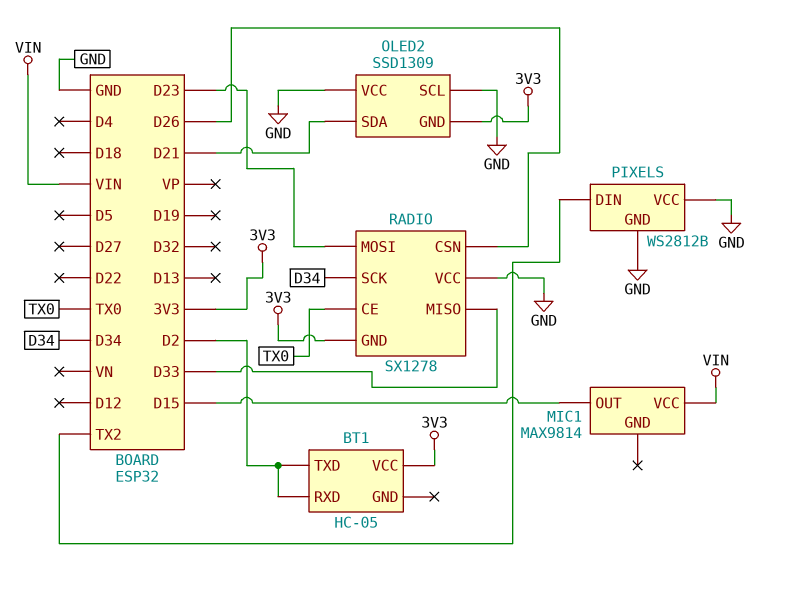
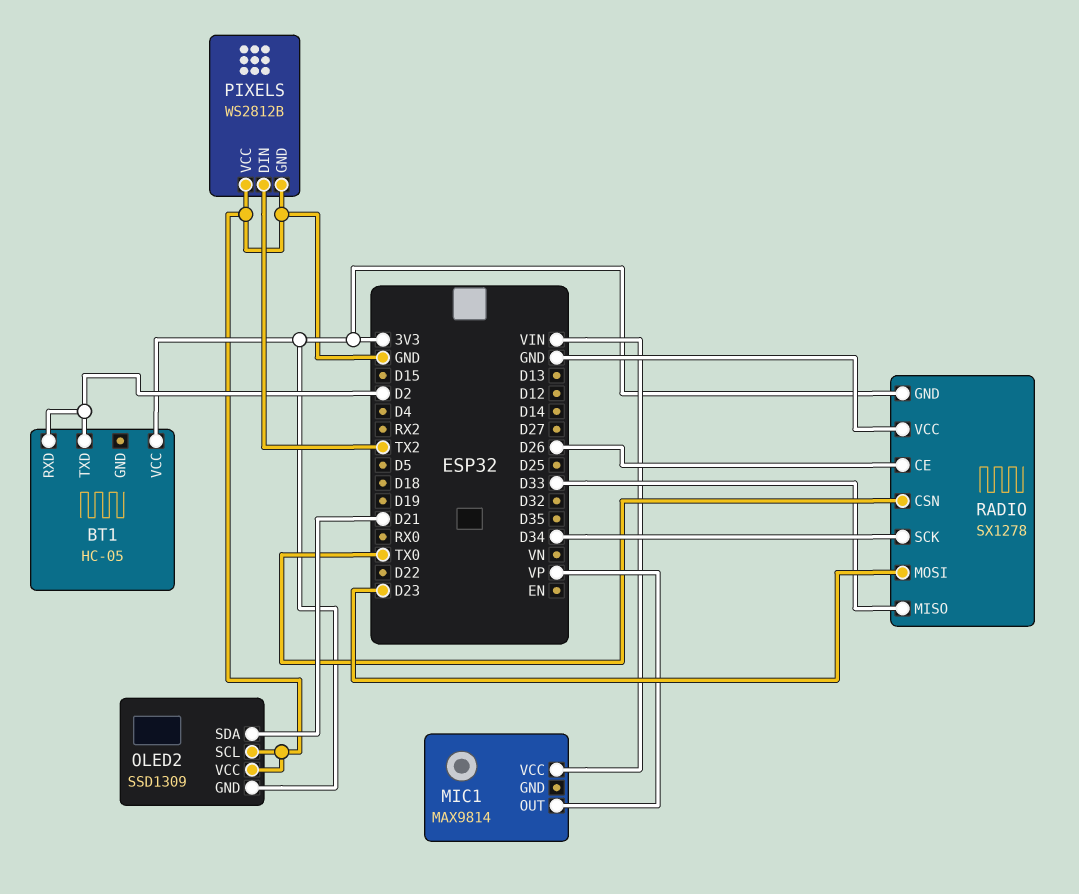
MIC1 pin OUT: D15 -> VP
RADIO pin CE: TX0 -> D26
RADIO pin CSN: D26 -> TX0

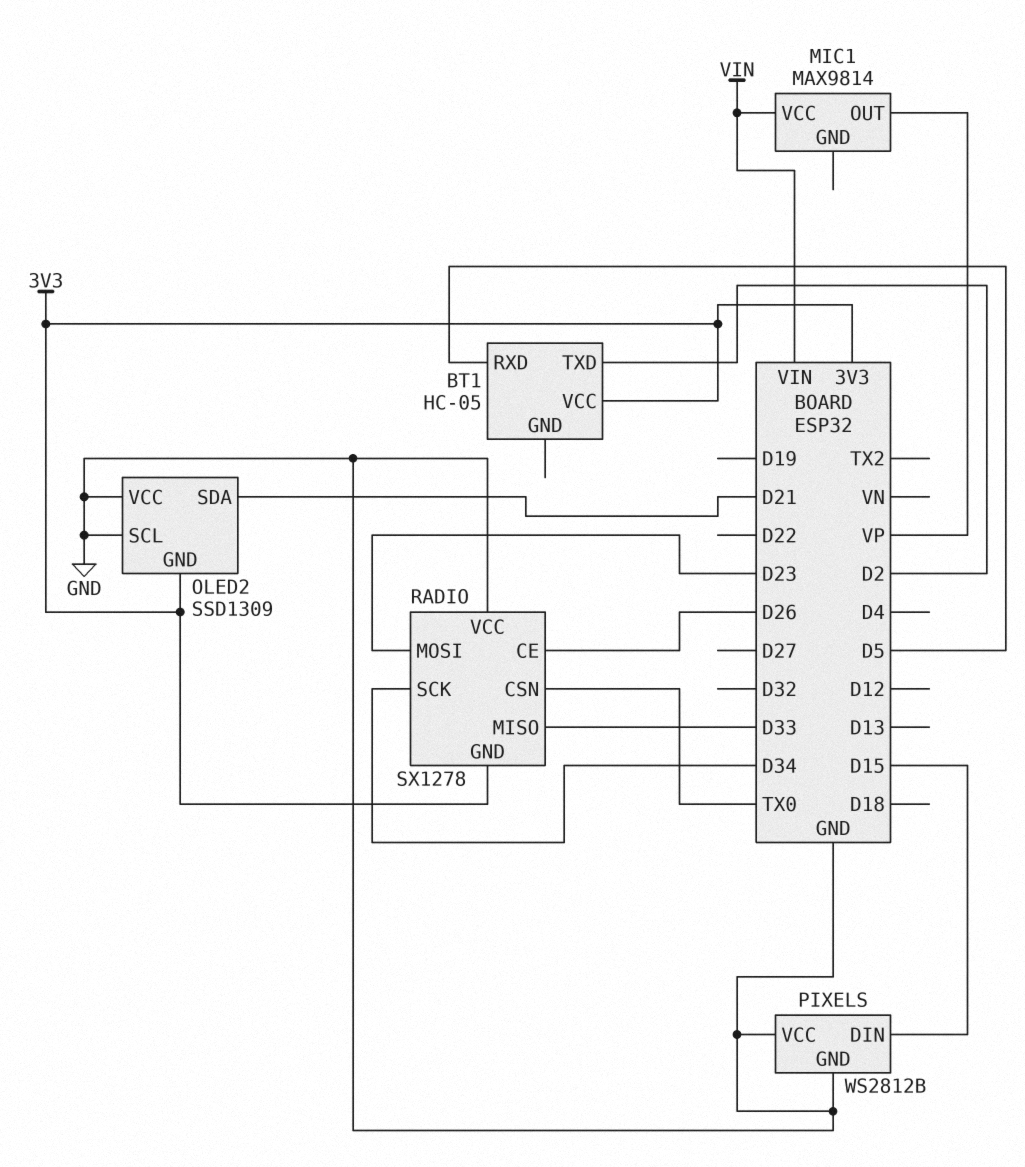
BT1 pin RXD: D2 -> D5
PIXELS pin DIN: TX2 -> D15

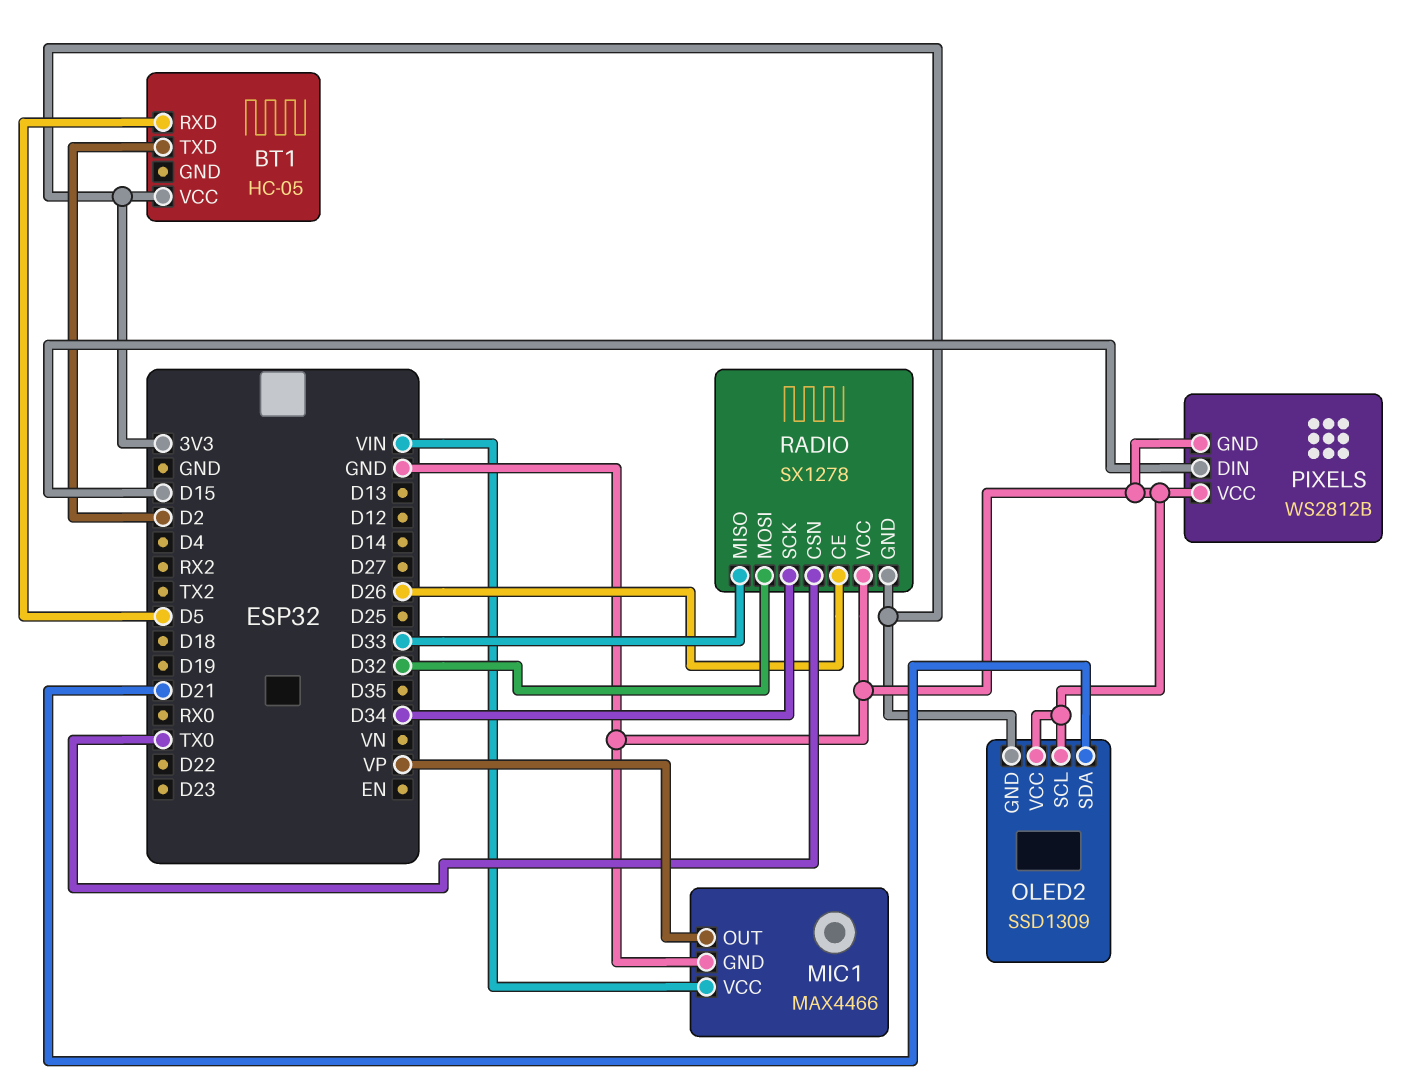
MIC1: MAX9814 -> MAX4466
MIC1 pin GND: none -> GND
RADIO pin MOSI: D23 -> D32

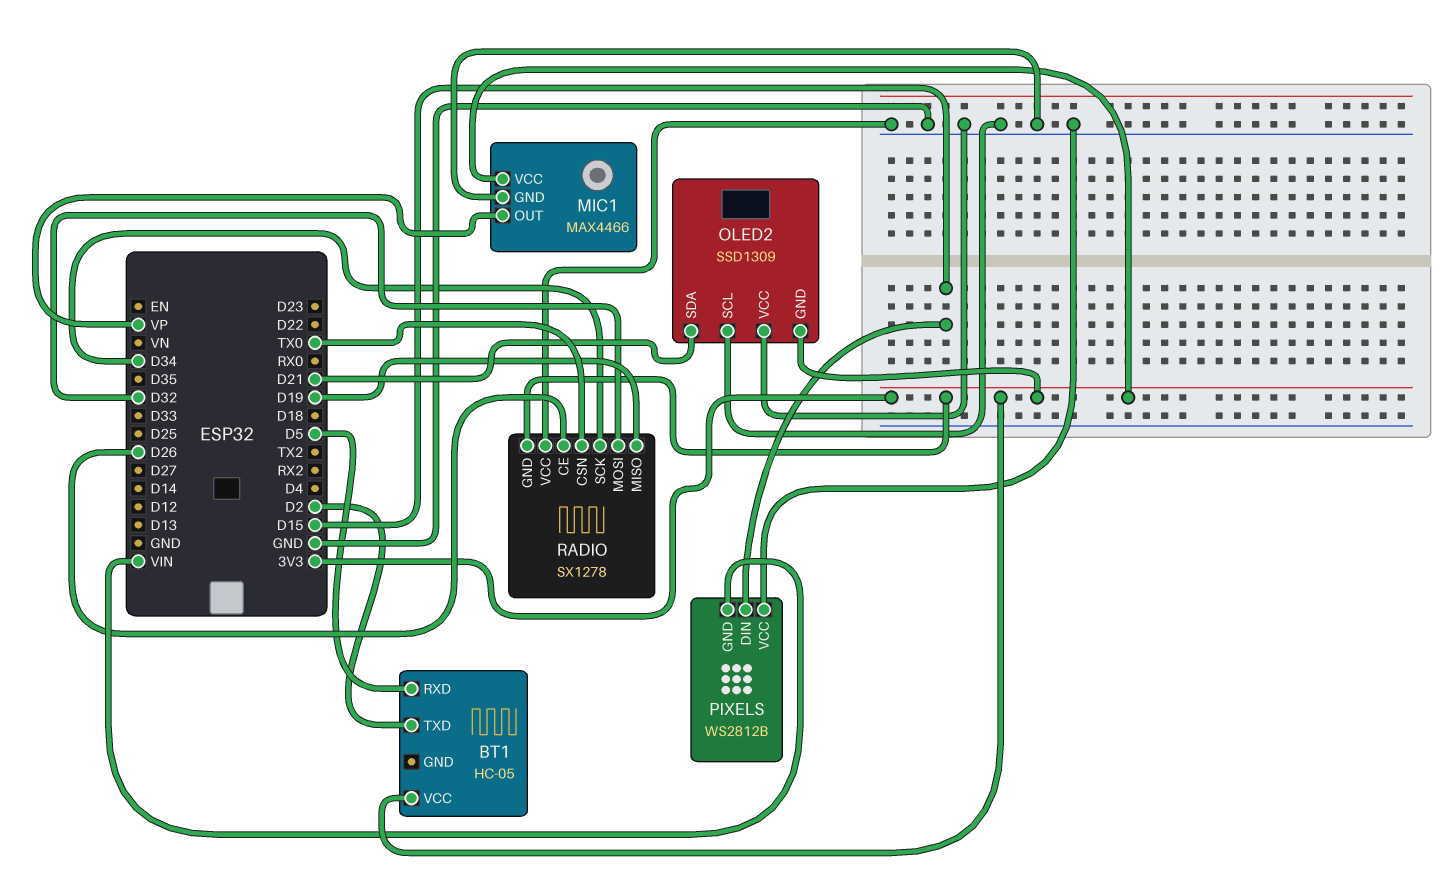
MIC1 pin VCC: VIN -> 3V3
PIXELS pin GND: GND -> VIN
RADIO pin MISO: D33 -> D19

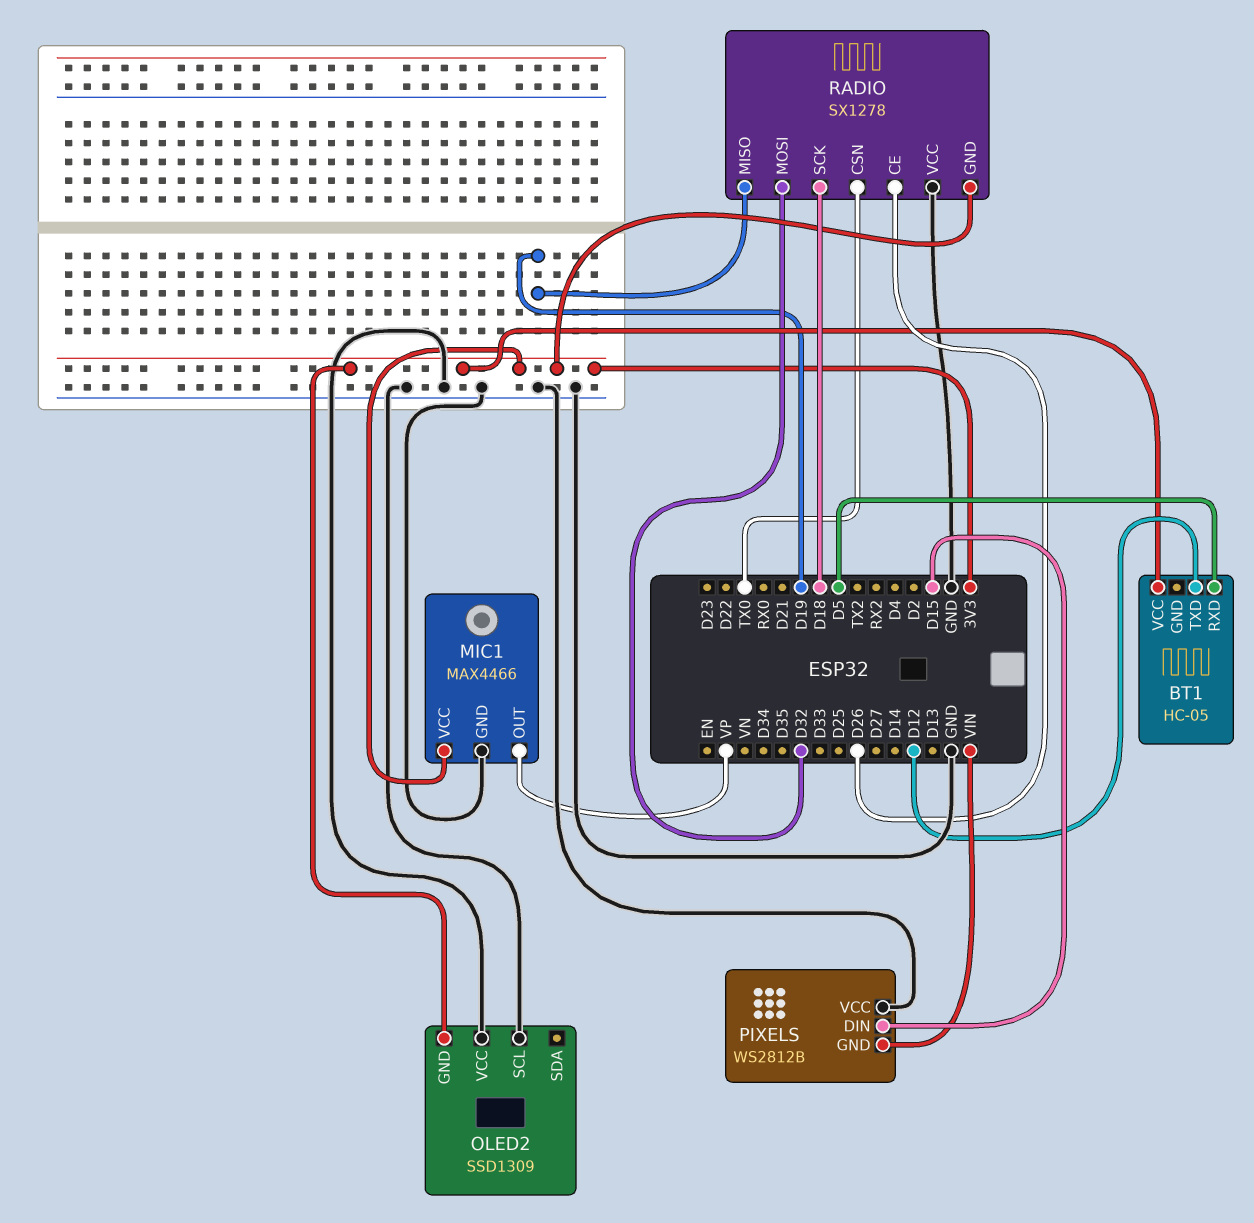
BT1 pin TXD: D2 -> D12
OLED2 pin SDA: D21 -> none
RADIO pin SCK: D34 -> D18

